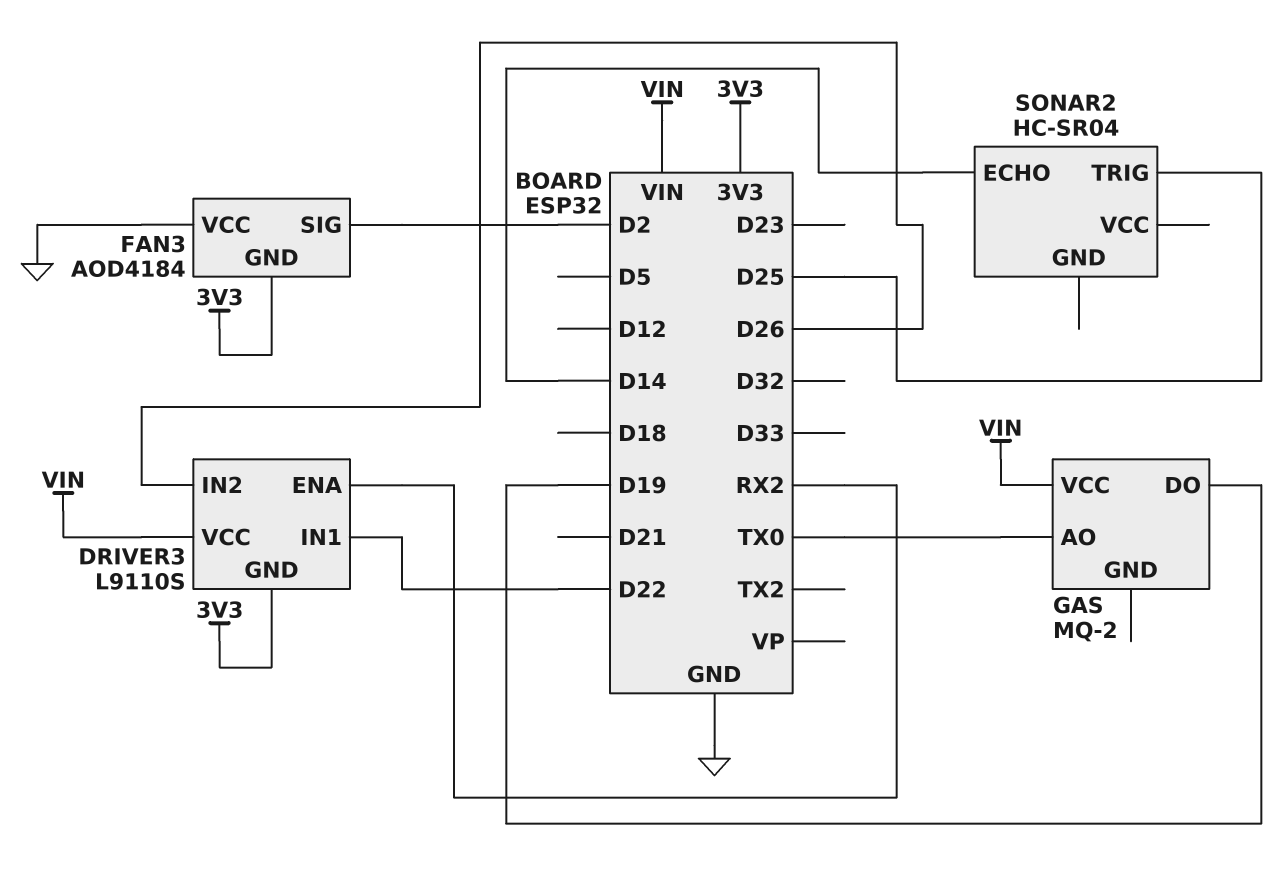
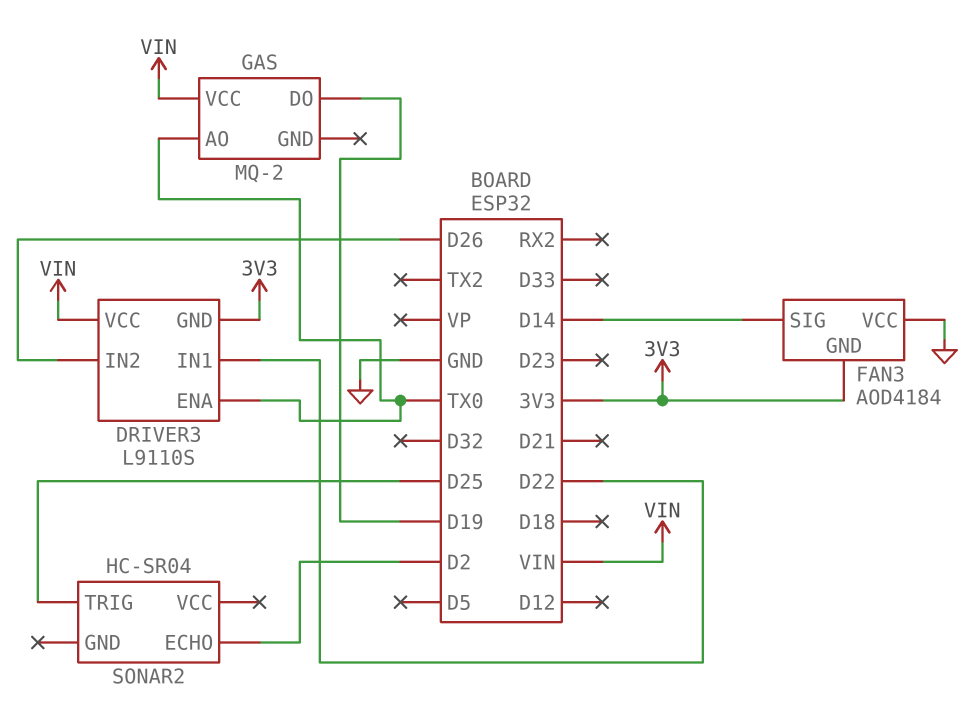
DRIVER3 pin ENA: RX2 -> TX0
FAN3 pin SIG: D2 -> D14
SONAR2 pin ECHO: D14 -> D2

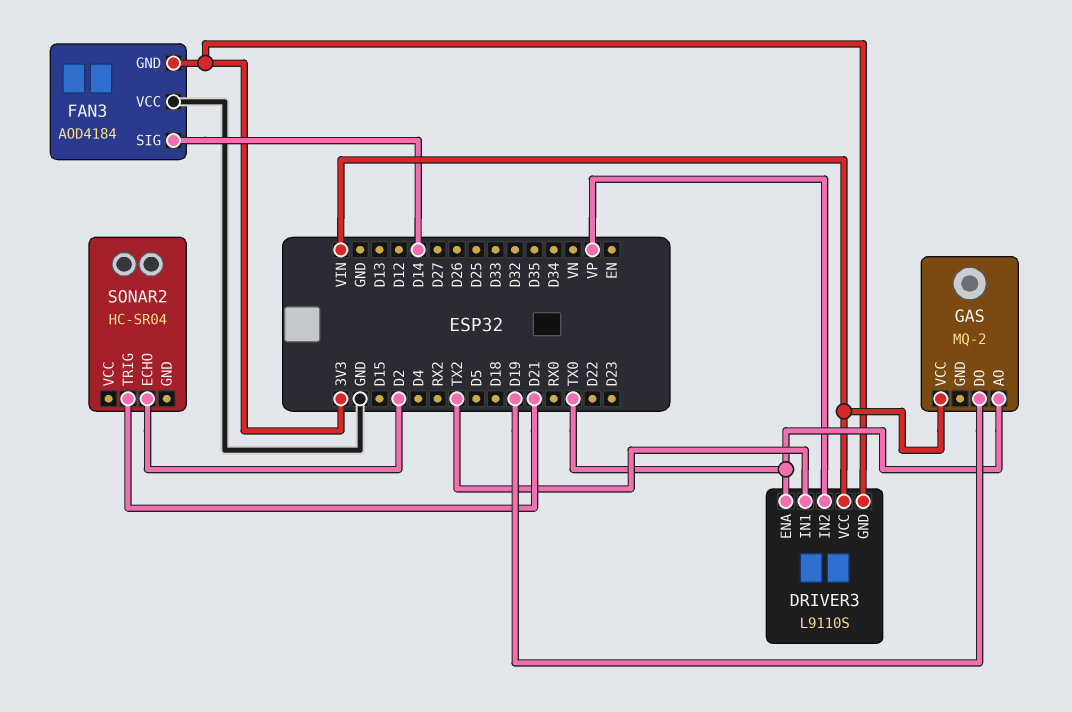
DRIVER3 pin IN1: D22 -> TX2
DRIVER3 pin IN2: D26 -> VP
SONAR2 pin TRIG: D25 -> D21

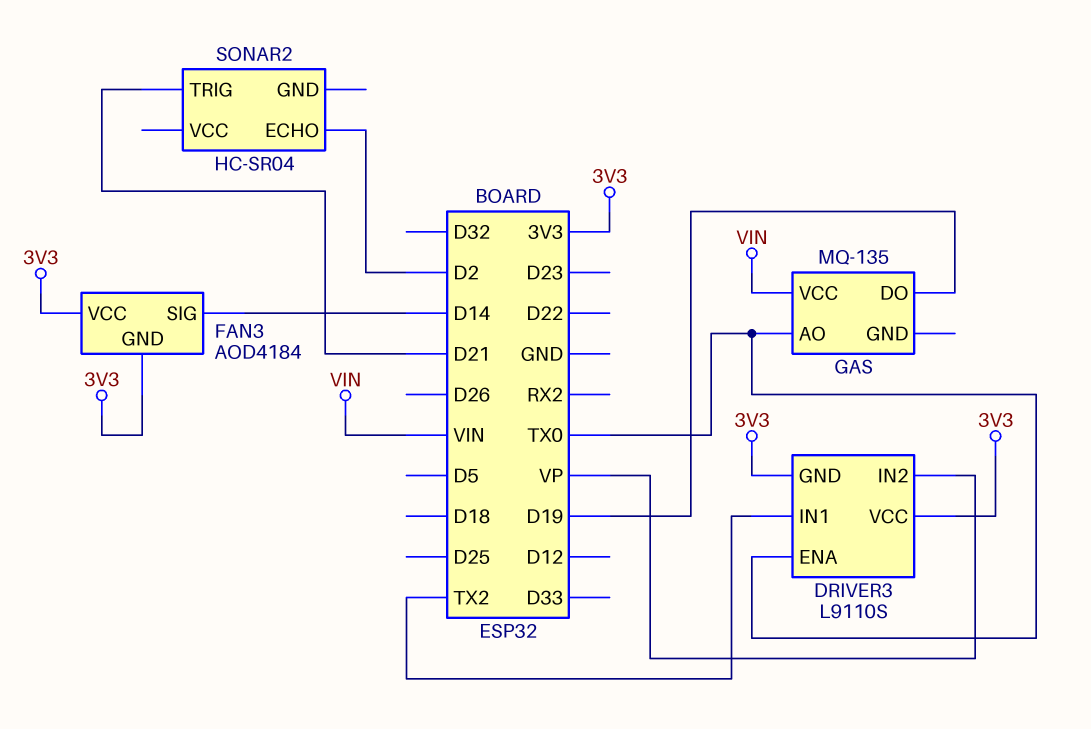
DRIVER3 pin VCC: VIN -> 3V3
FAN3 pin VCC: GND -> 3V3
GAS: MQ-2 -> MQ-135

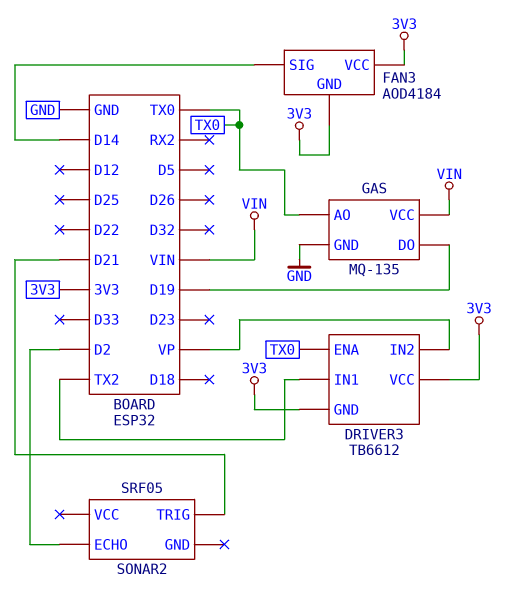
DRIVER3: L9110S -> TB6612
GAS pin GND: none -> GND
SONAR2: HC-SR04 -> SRF05

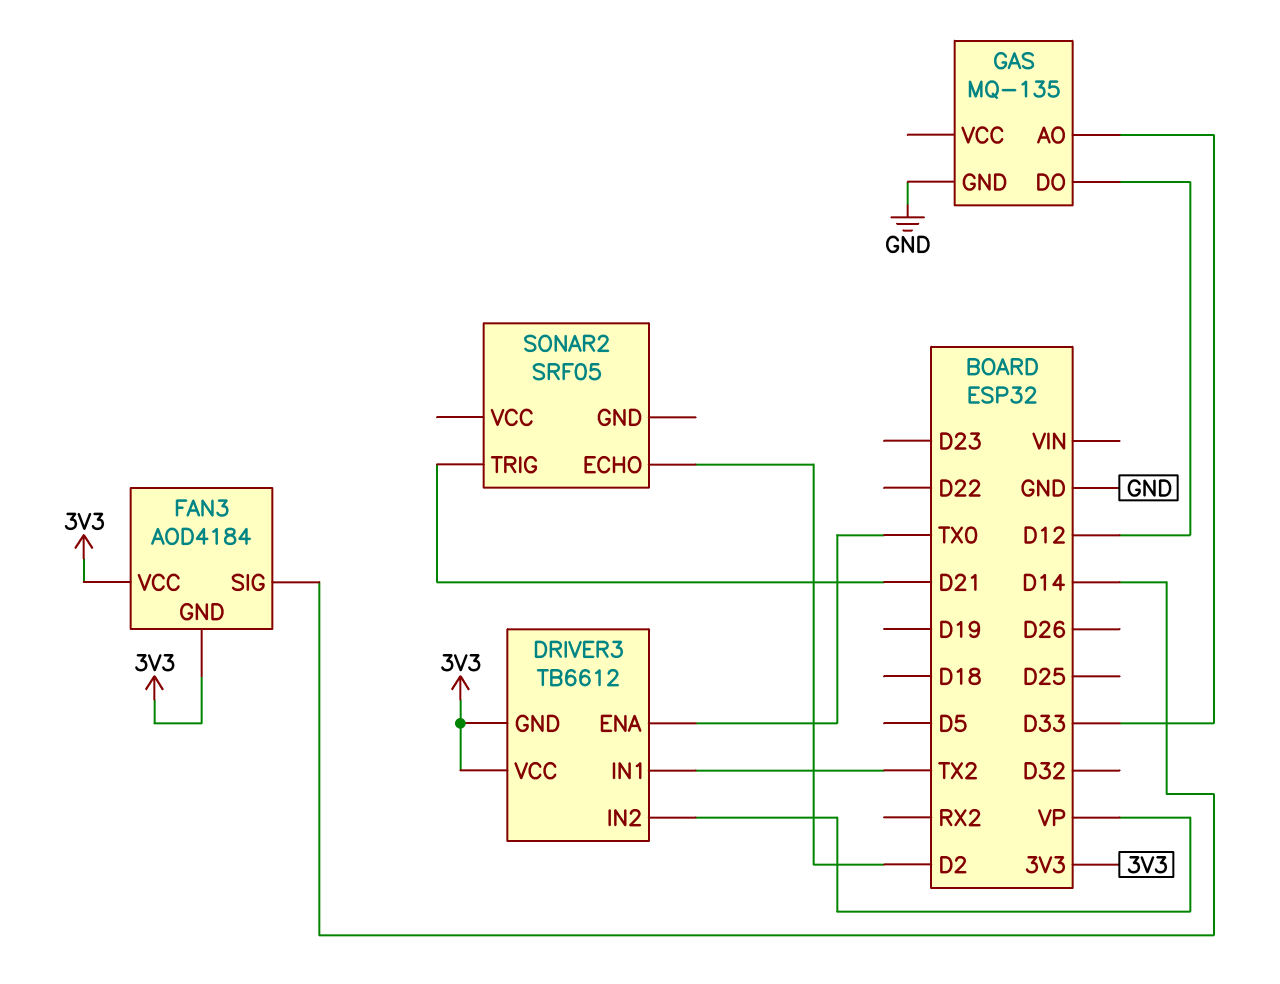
GAS pin AO: TX0 -> D33
GAS pin DO: D19 -> D12
GAS pin VCC: VIN -> none

